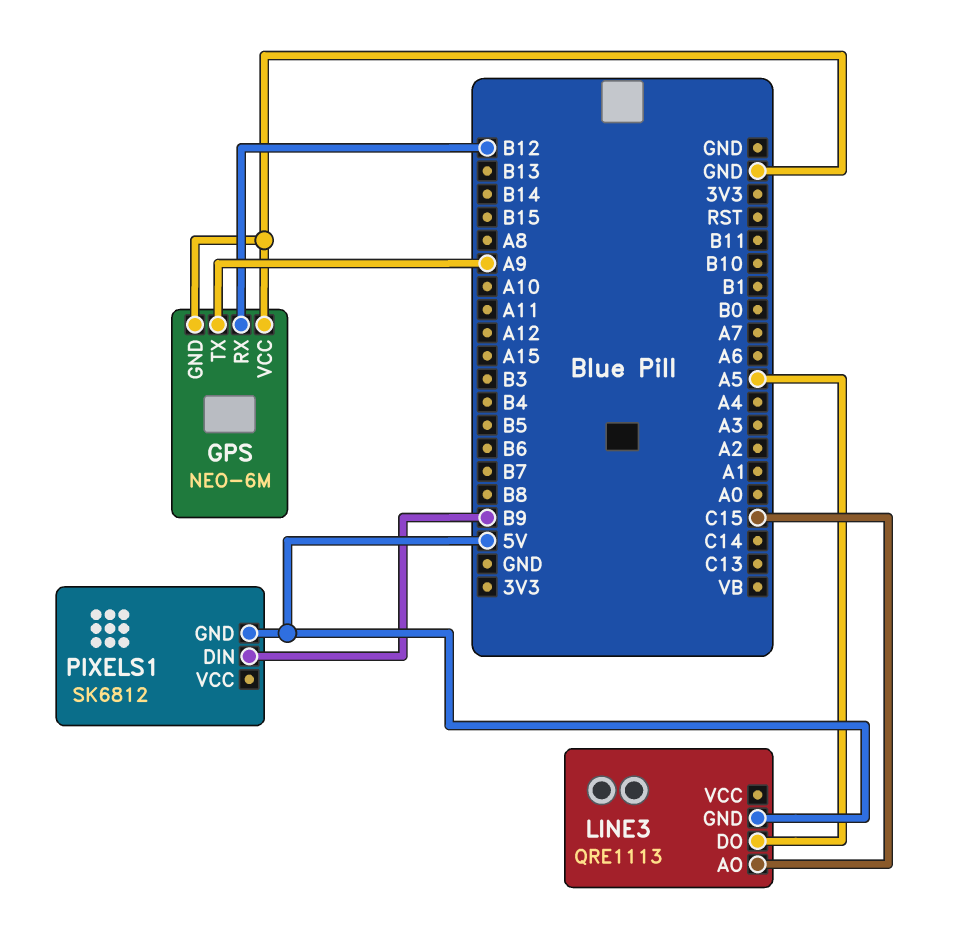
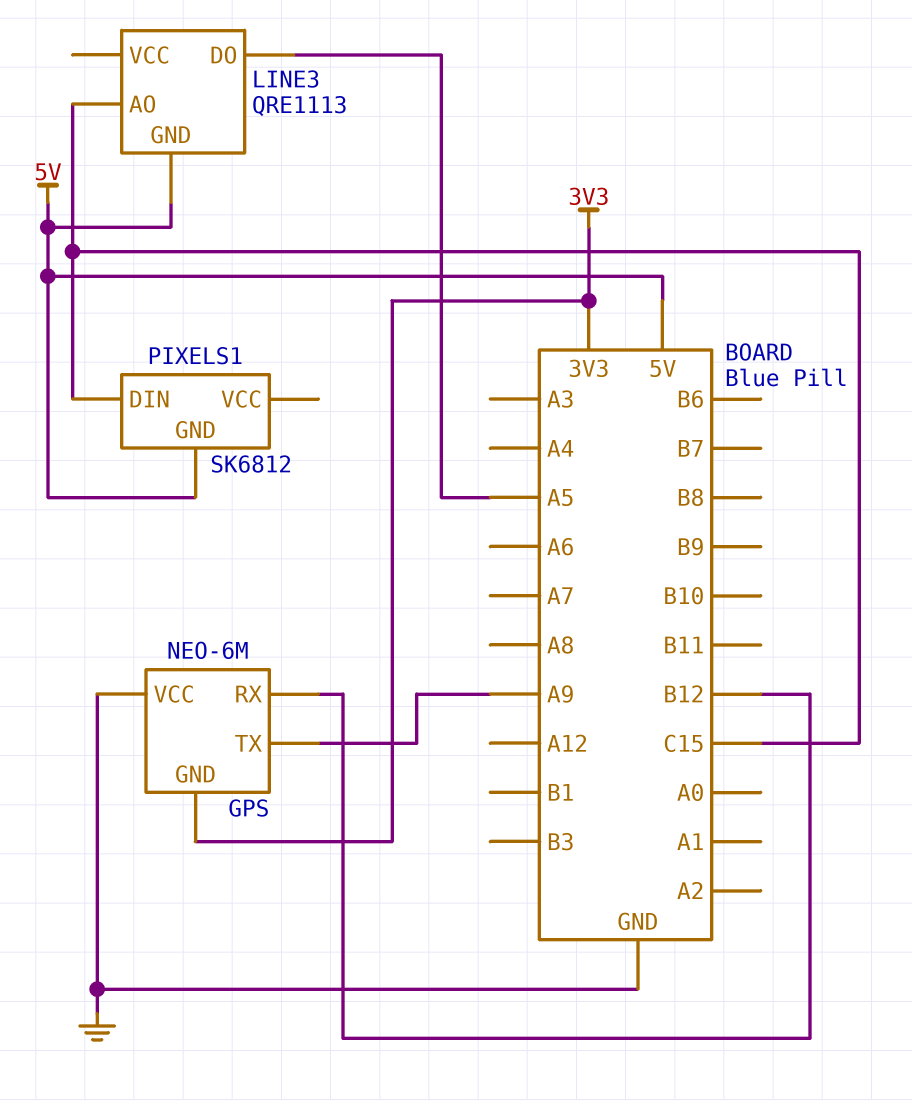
GPS pin GND: GND -> 3V3
PIXELS1 pin DIN: B9 -> C15

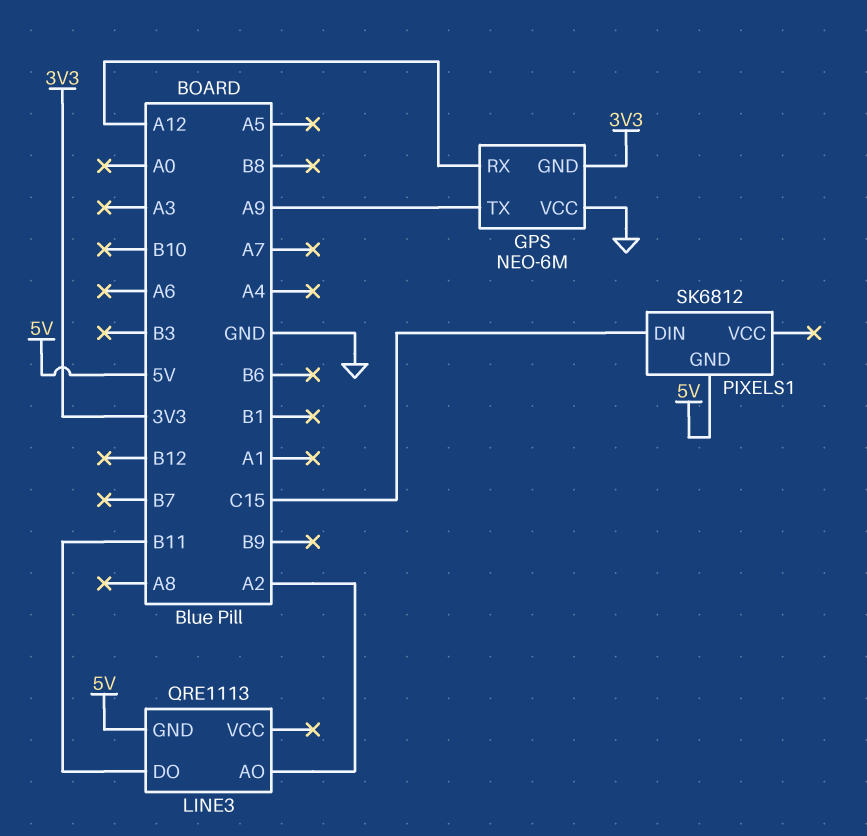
GPS pin RX: B12 -> A12
LINE3 pin AO: C15 -> A2
LINE3 pin DO: A5 -> B11

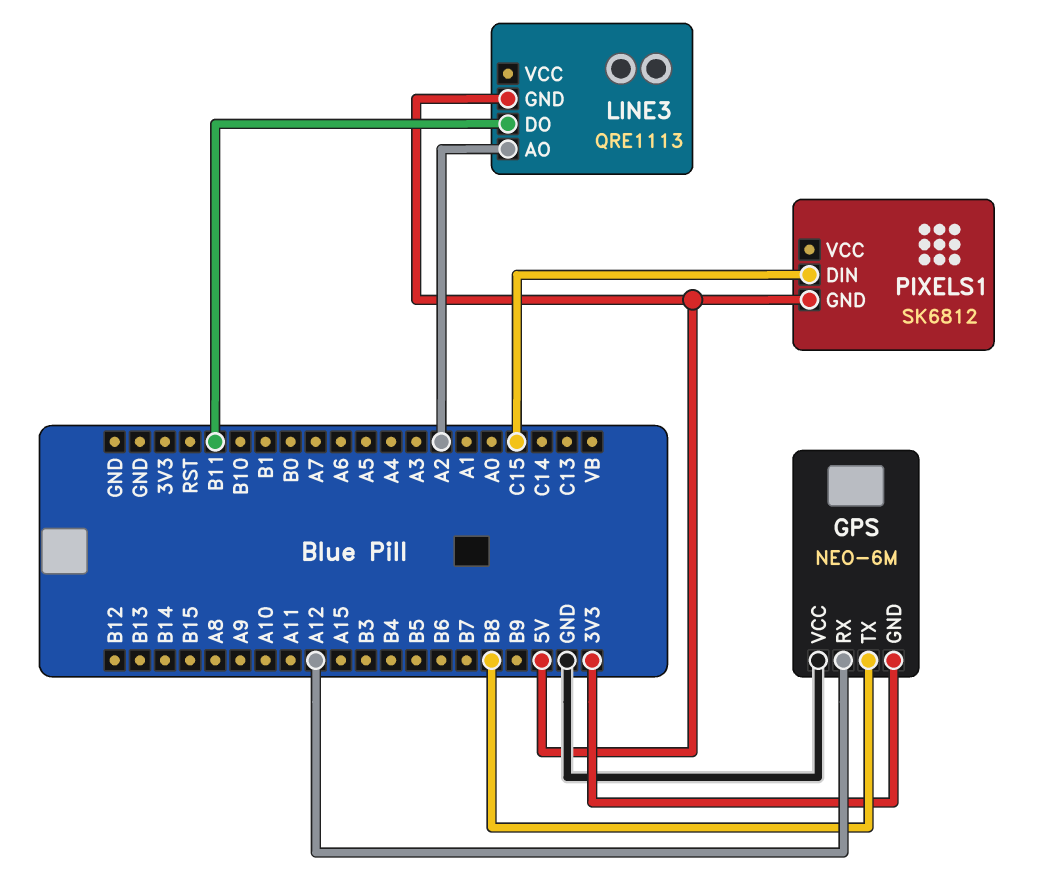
GPS pin TX: A9 -> B8

